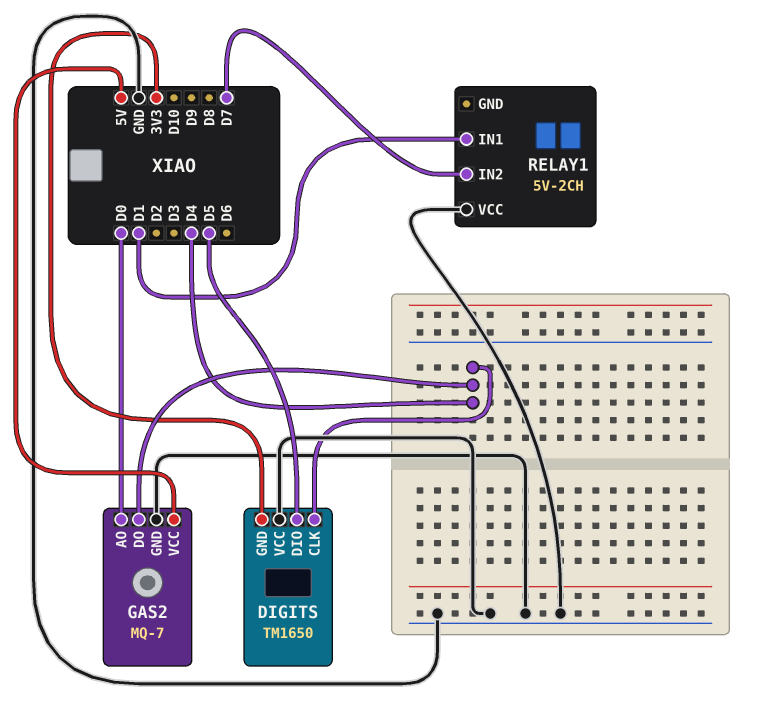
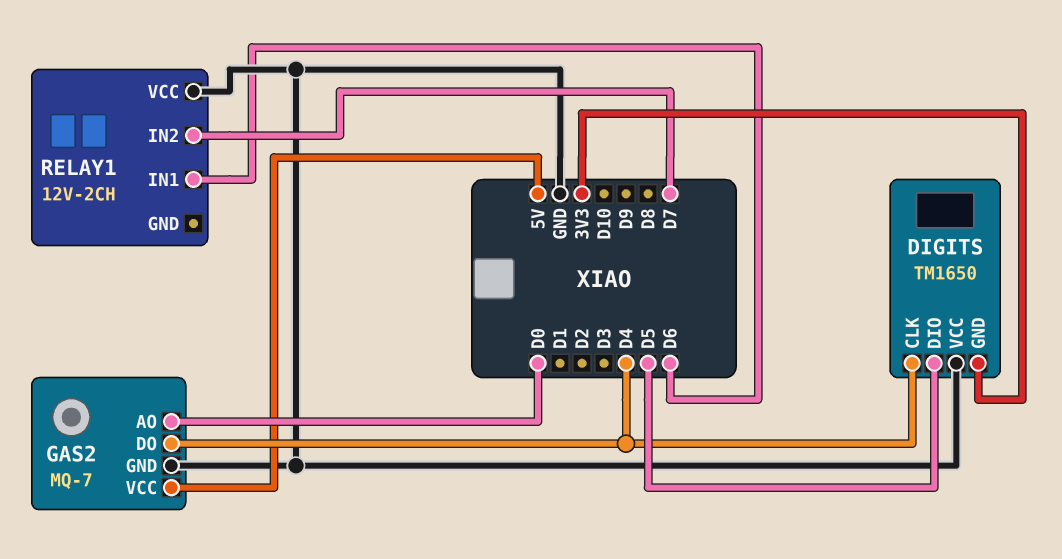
RELAY1: 5V-2CH -> 12V-2CH
RELAY1 pin IN1: D1 -> D6

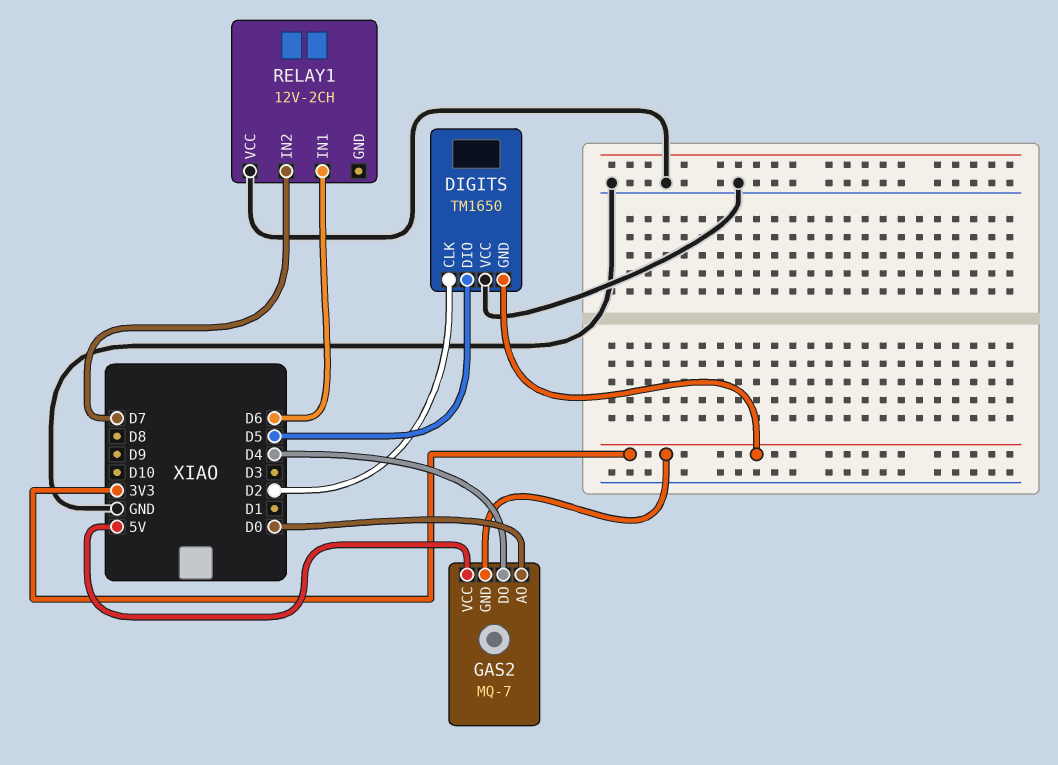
DIGITS pin CLK: D4 -> D2
GAS2 pin GND: GND -> 3V3

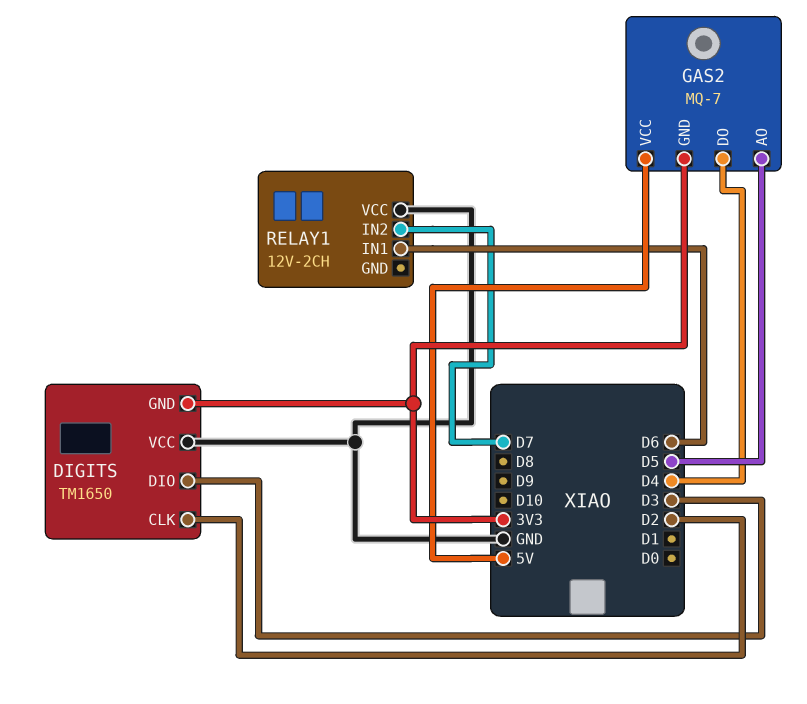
DIGITS pin DIO: D5 -> D3
GAS2 pin AO: D0 -> D5

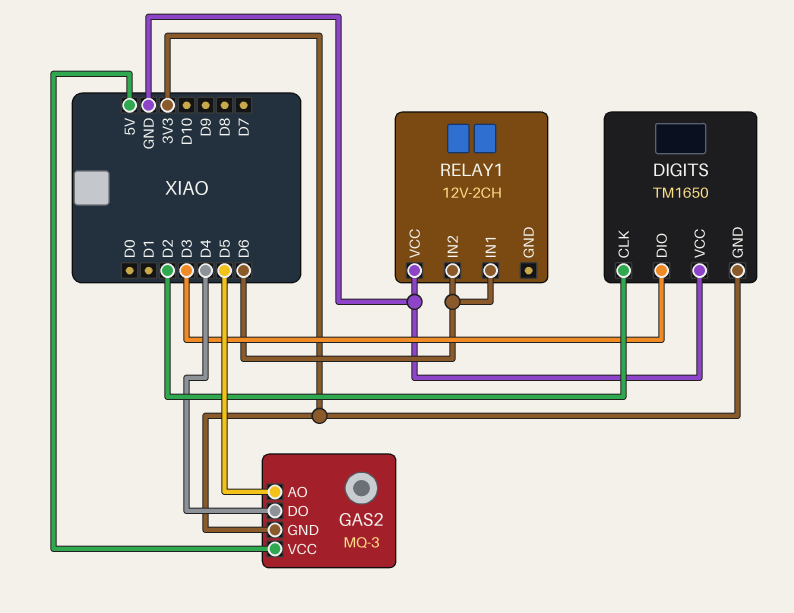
GAS2: MQ-7 -> MQ-3
RELAY1 pin IN2: D7 -> D6

